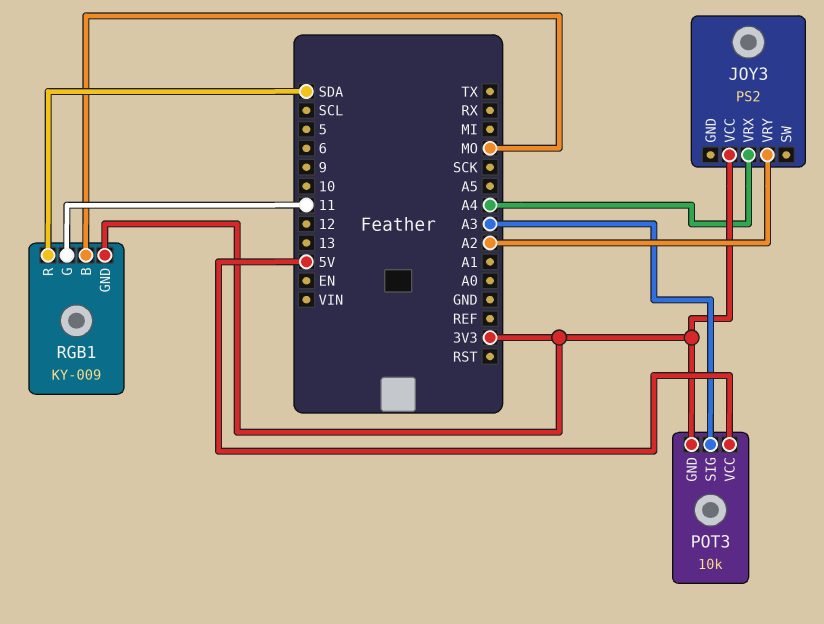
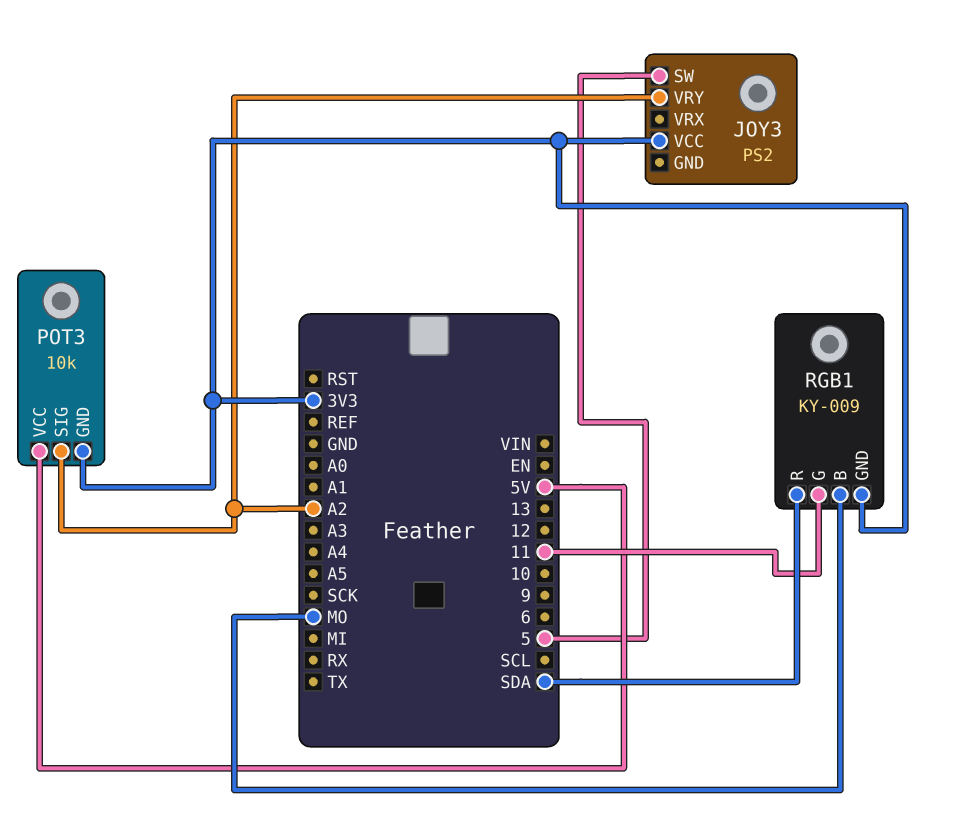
JOY3 pin SW: none -> 5
JOY3 pin VRX: A4 -> none
POT3 pin SIG: A3 -> A2

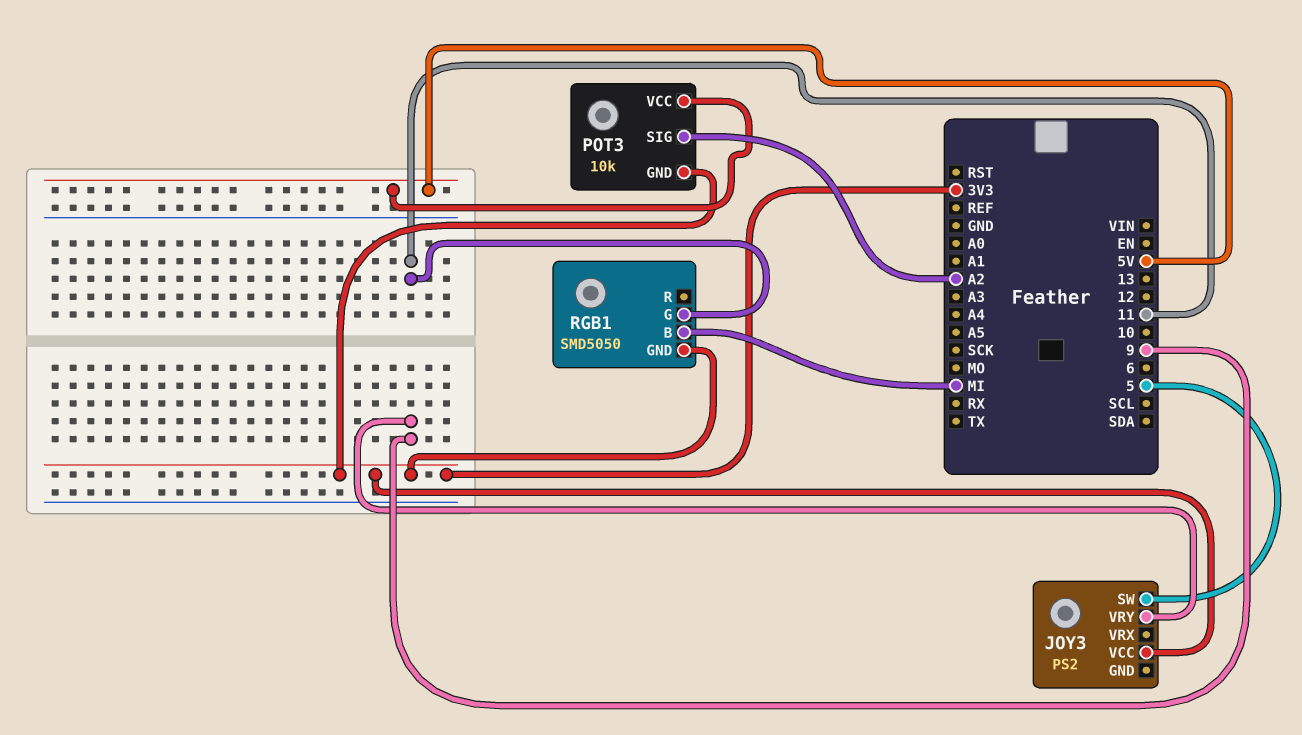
JOY3 pin VRY: A2 -> 9
RGB1: KY-009 -> SMD5050
RGB1 pin B: MO -> MI
RGB1 pin R: SDA -> none

